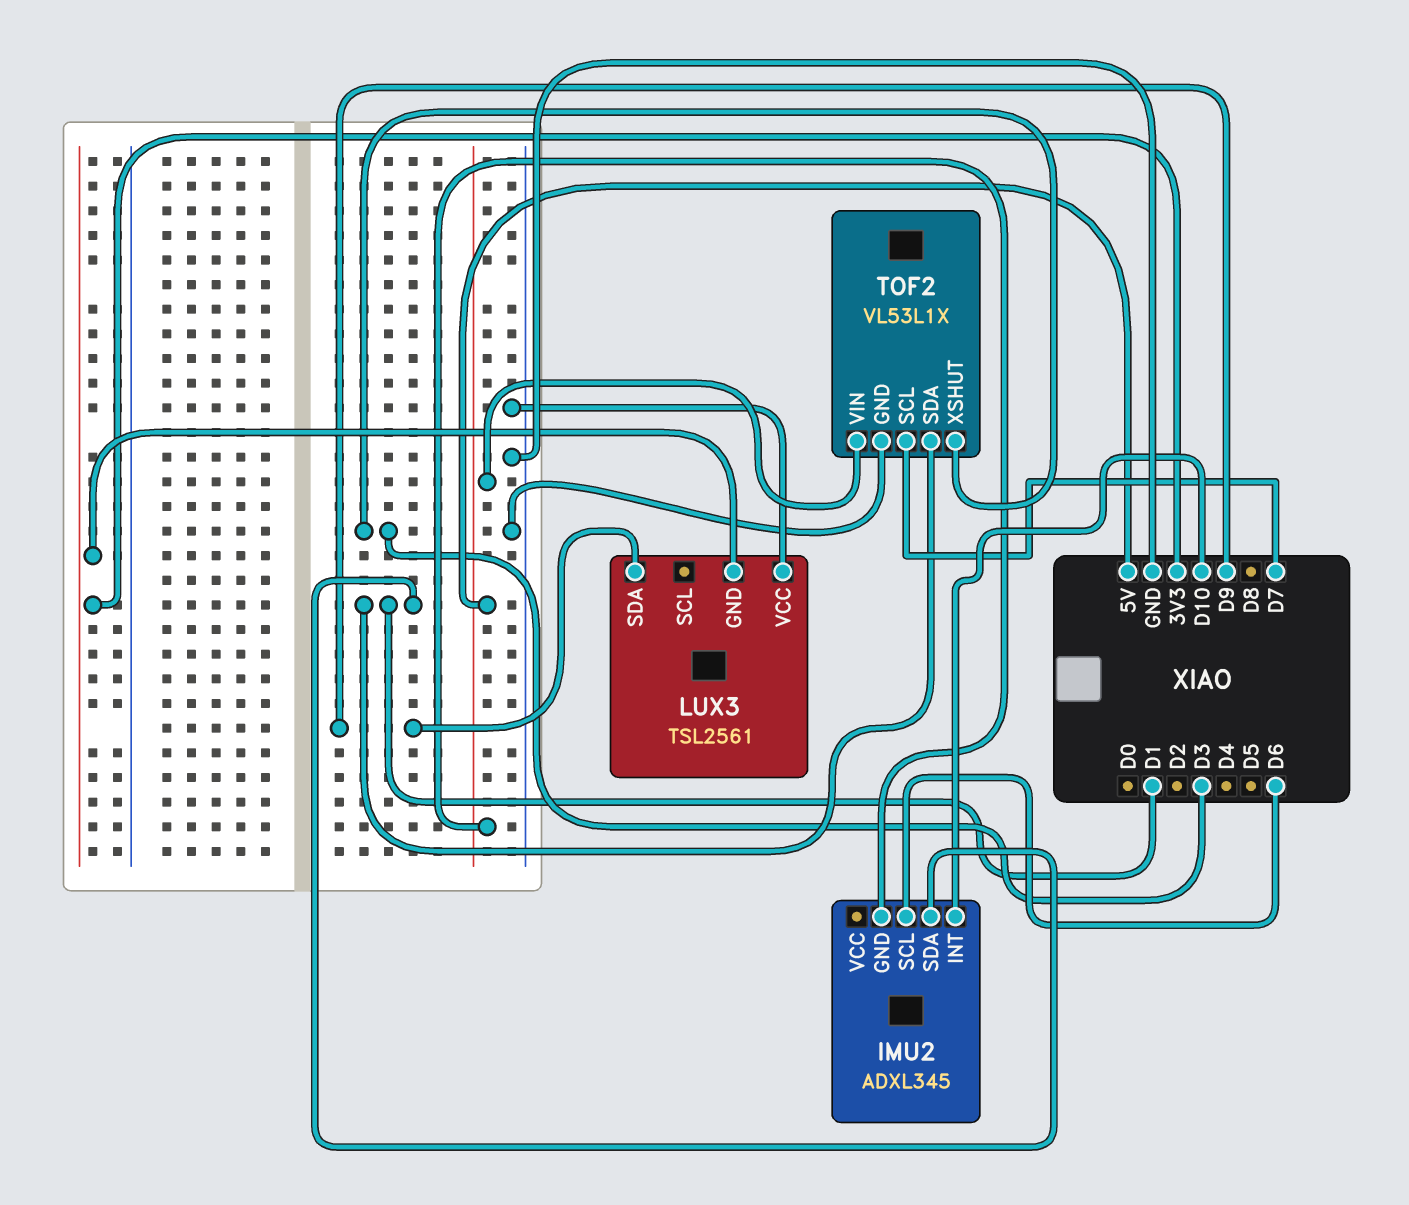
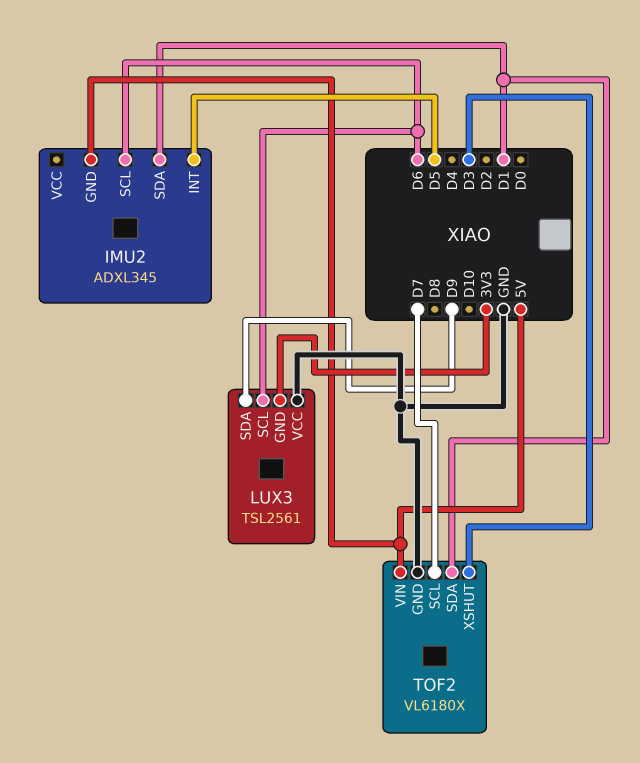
IMU2 pin INT: D10 -> D5
LUX3 pin SCL: none -> D6
TOF2: VL53L1X -> VL6180X

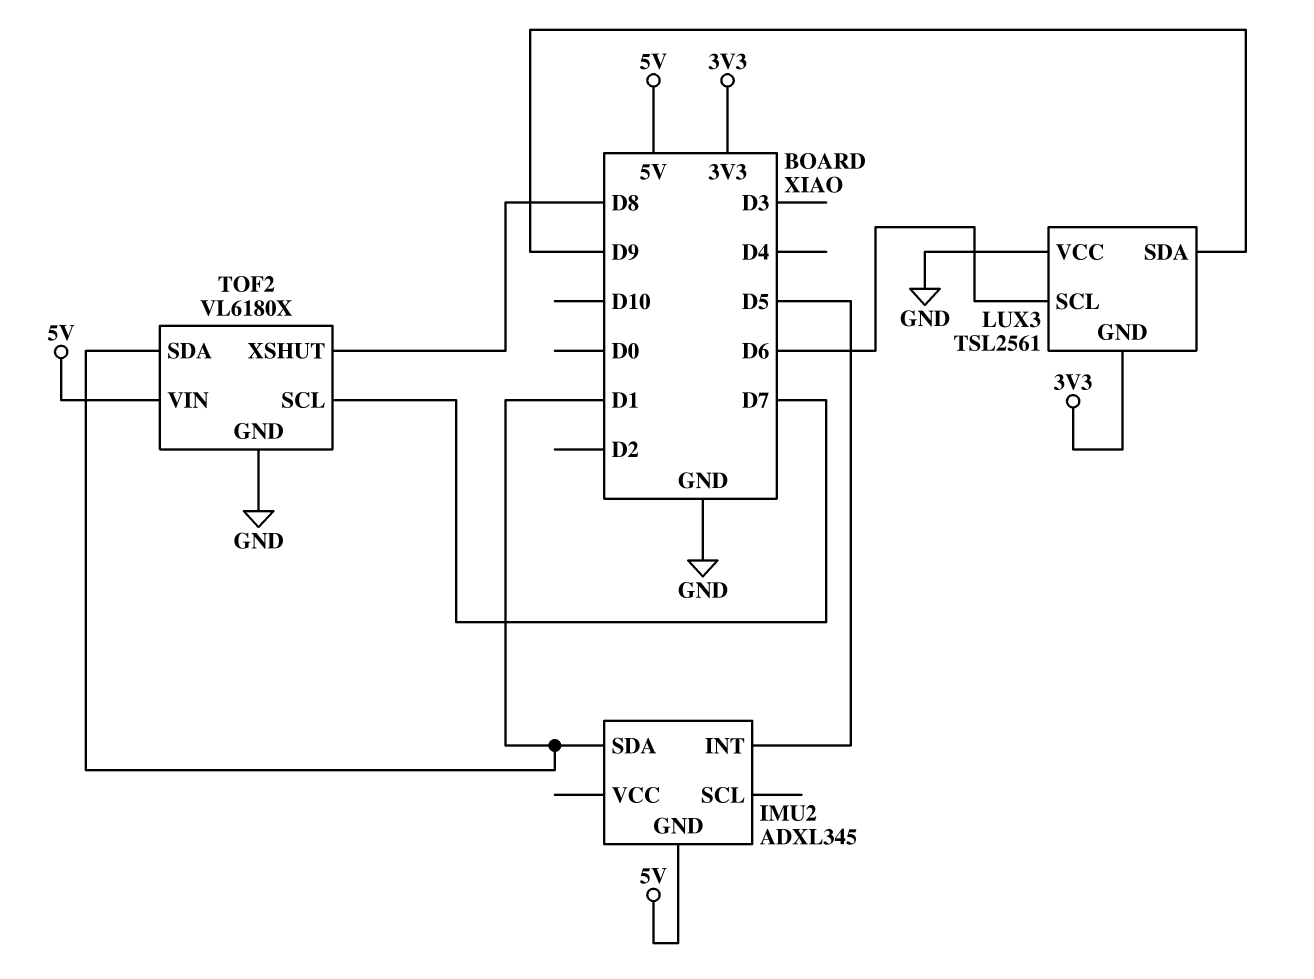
IMU2 pin SCL: D6 -> none
TOF2 pin XSHUT: D3 -> D8

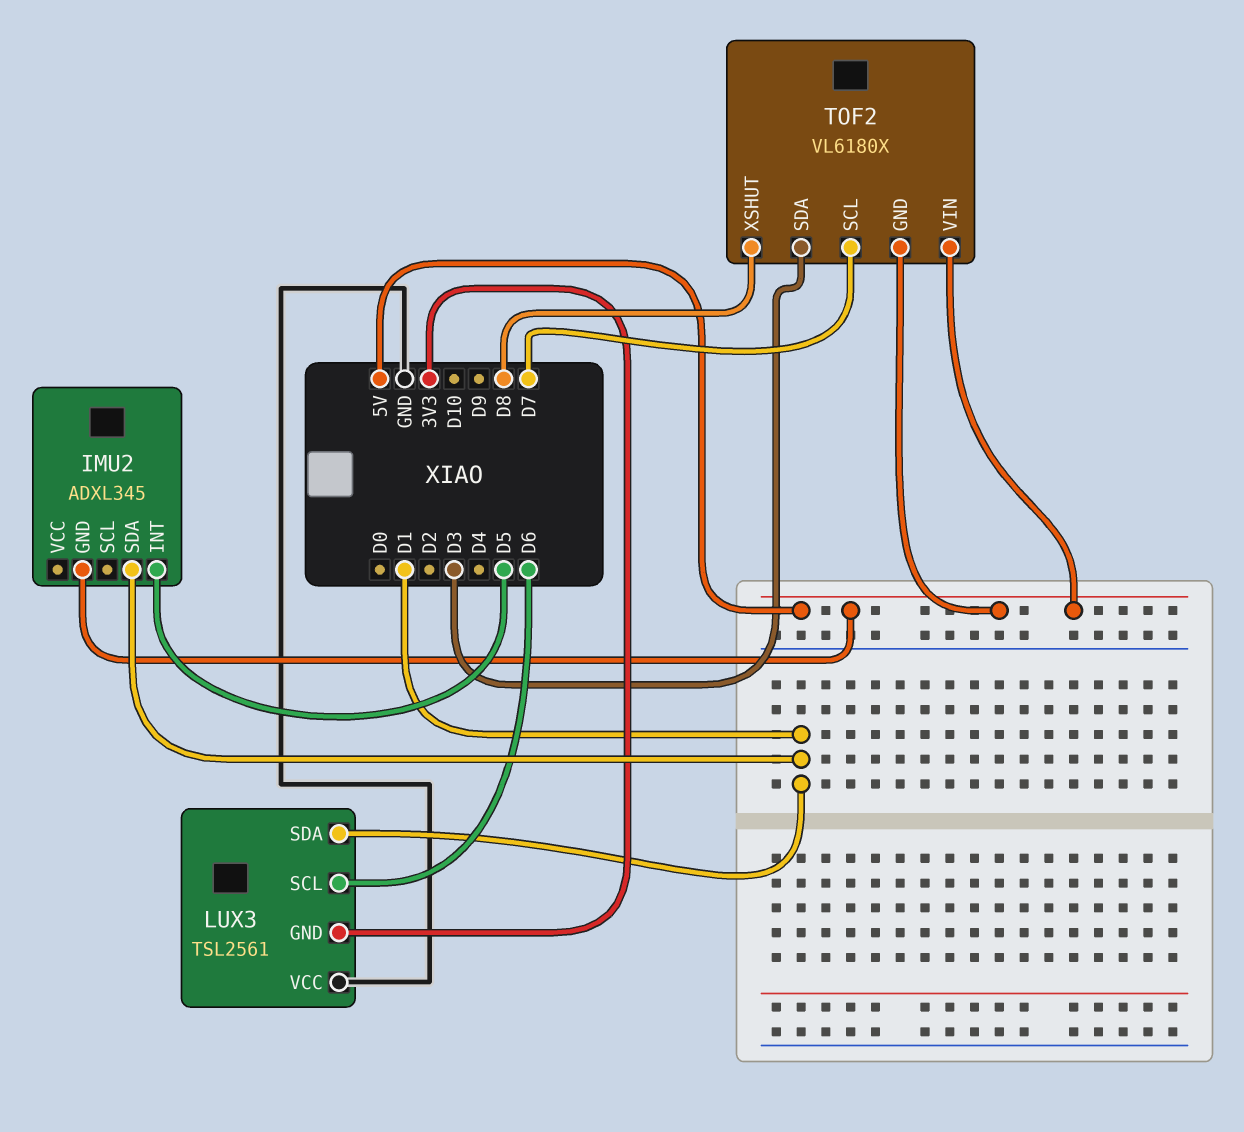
LUX3 pin SDA: D9 -> D1
TOF2 pin GND: GND -> 5V
TOF2 pin SDA: D1 -> D3

